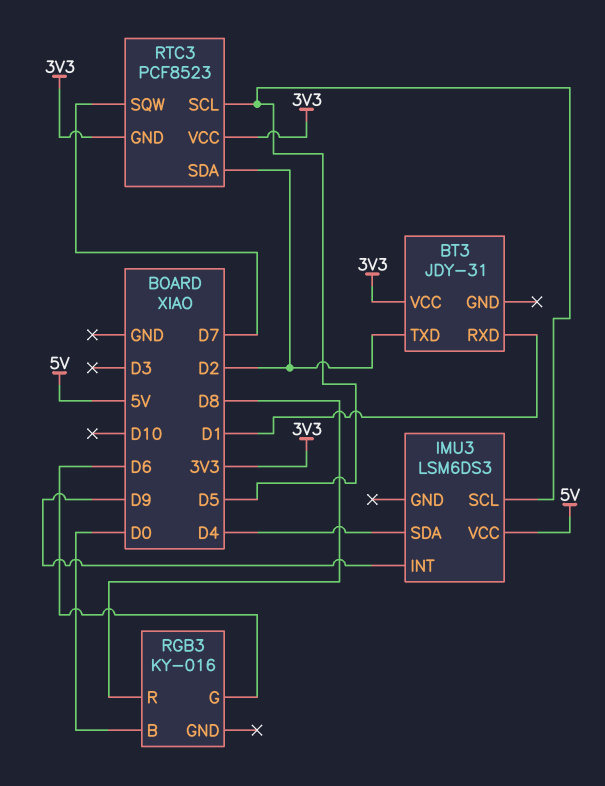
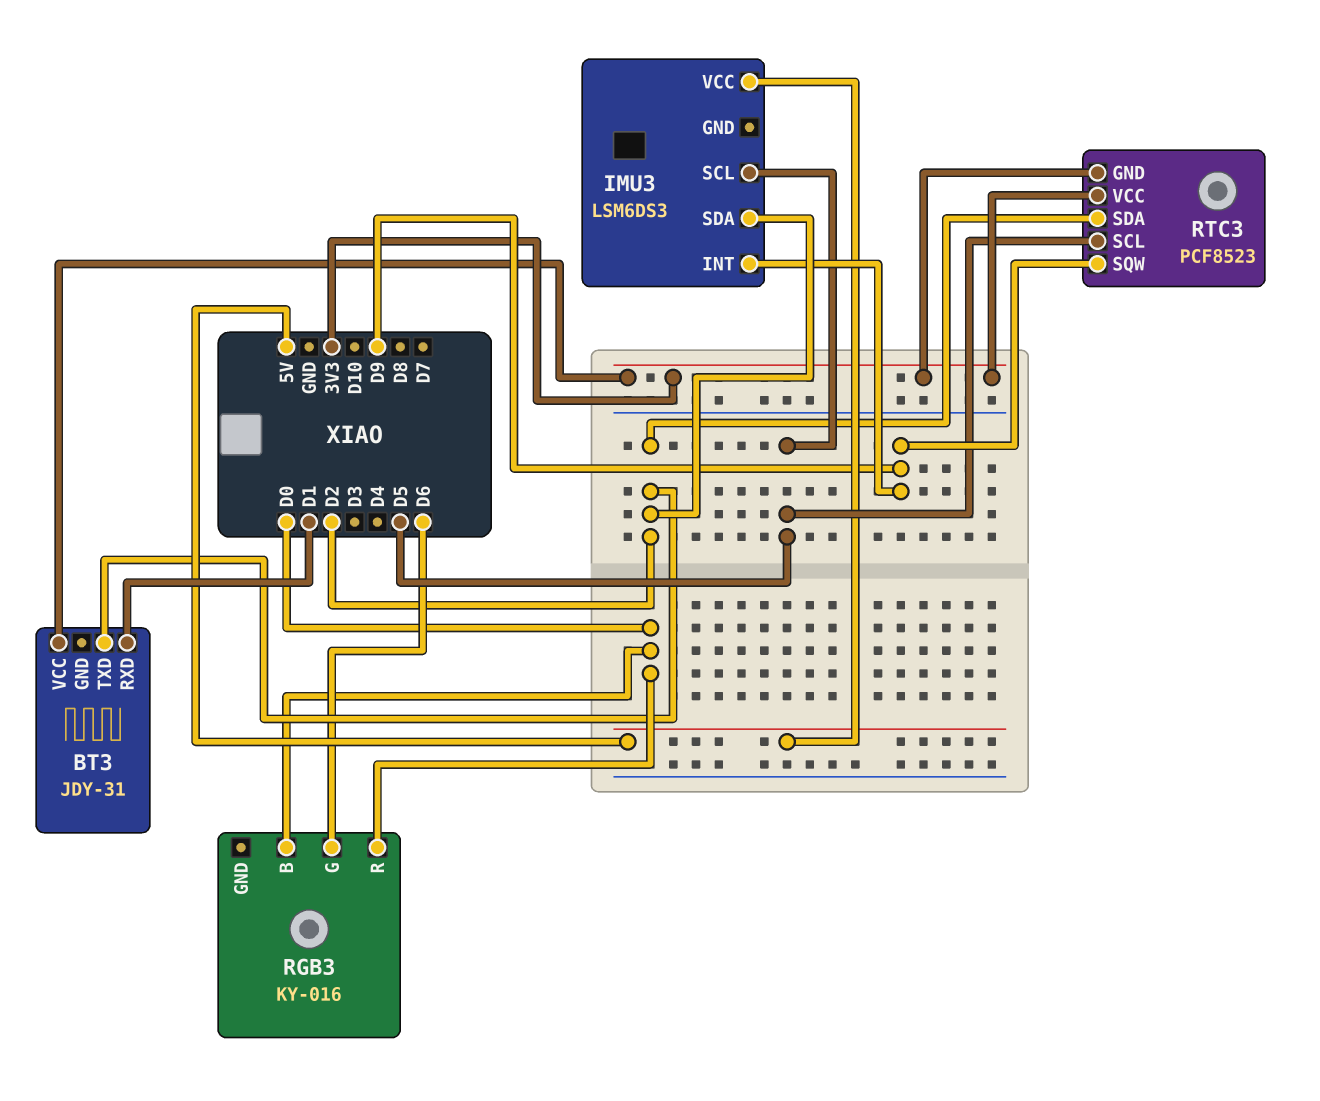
IMU3 pin SDA: D4 -> D2
RGB3 pin R: D8 -> D0
RTC3 pin SQW: D7 -> D9

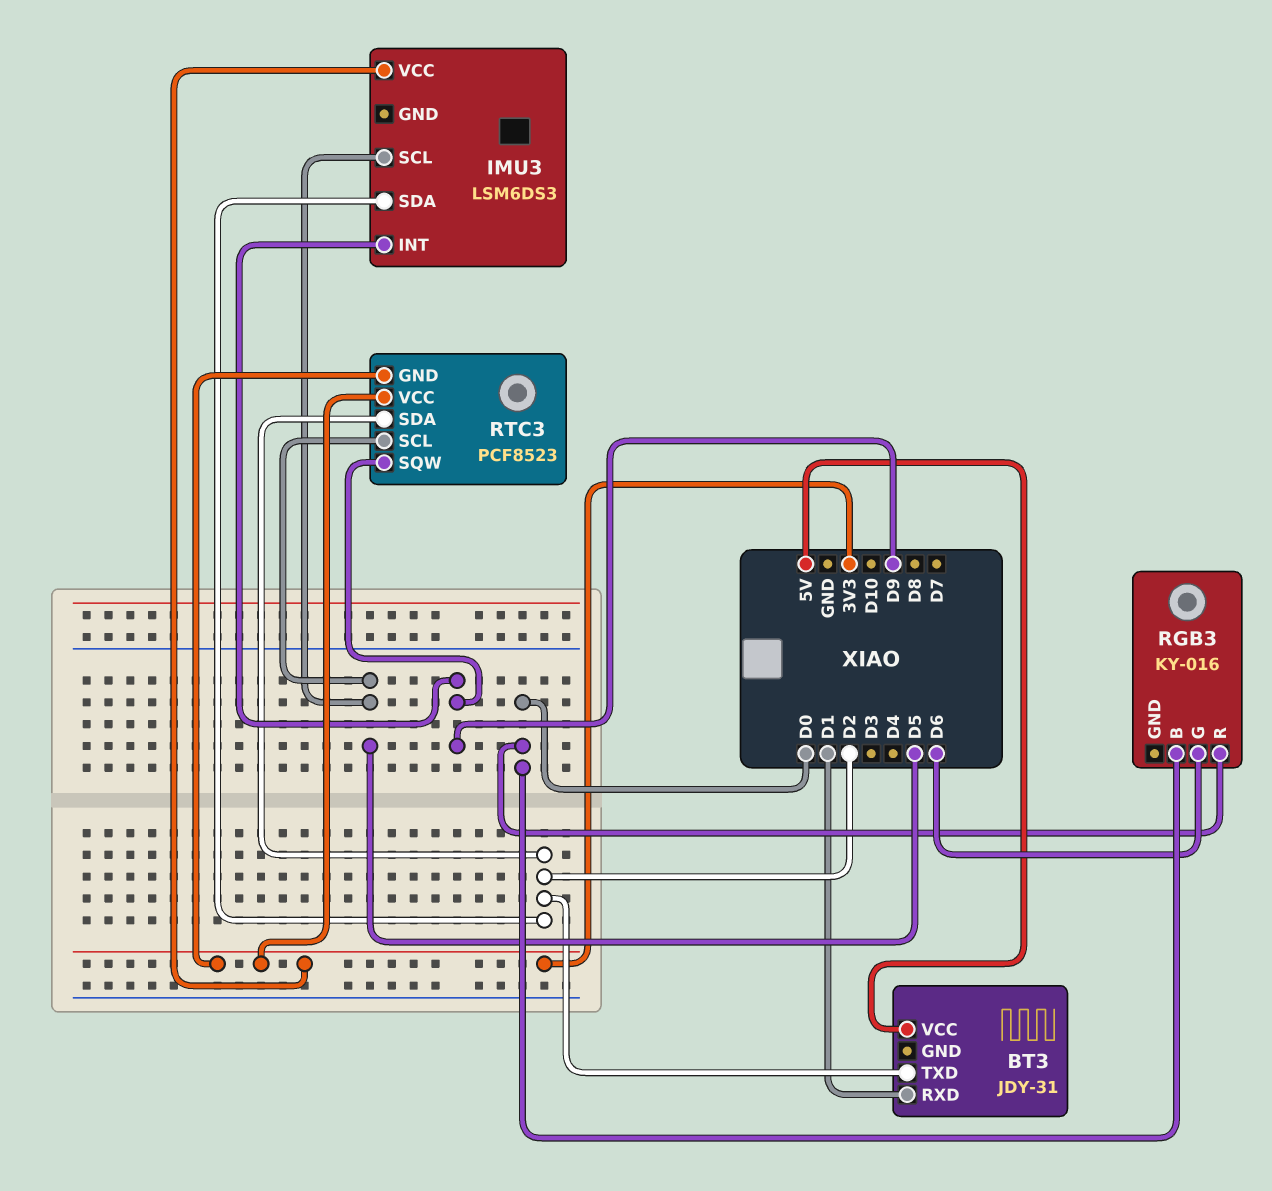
BT3 pin VCC: 3V3 -> 5V
IMU3 pin VCC: 5V -> 3V3

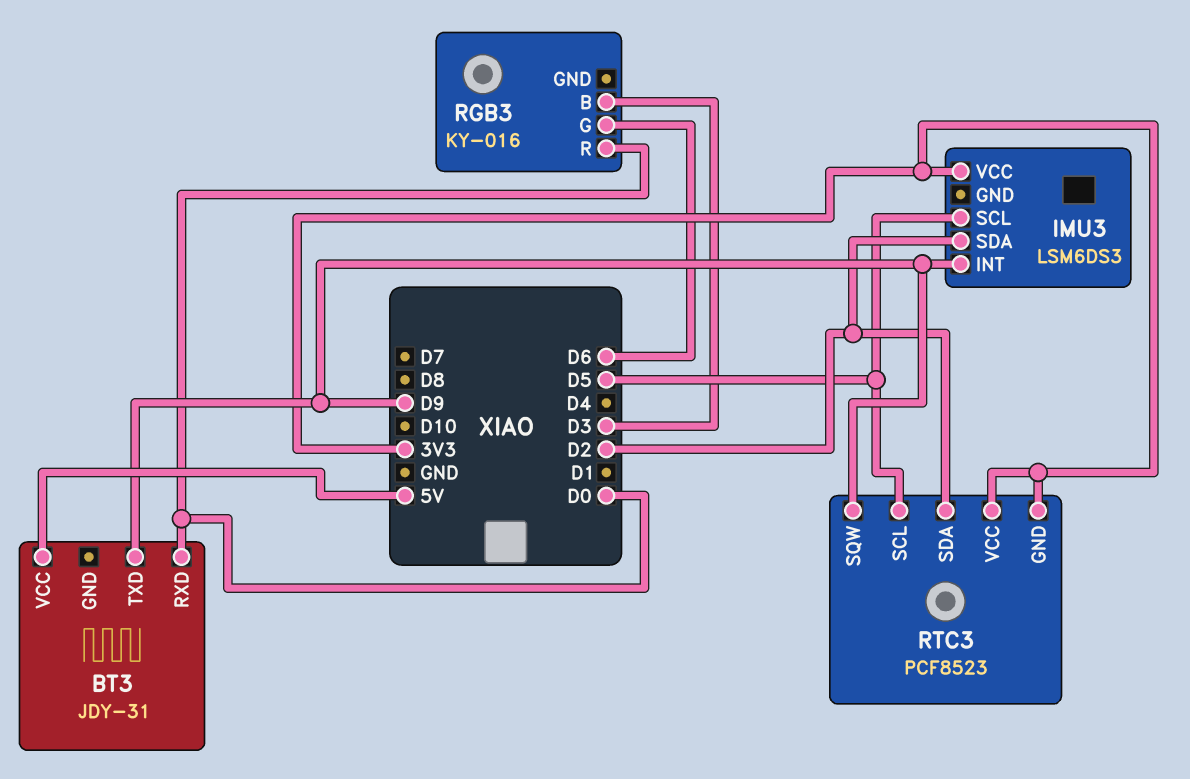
BT3 pin RXD: D1 -> D0
BT3 pin TXD: D2 -> D9
RGB3 pin B: D0 -> D3

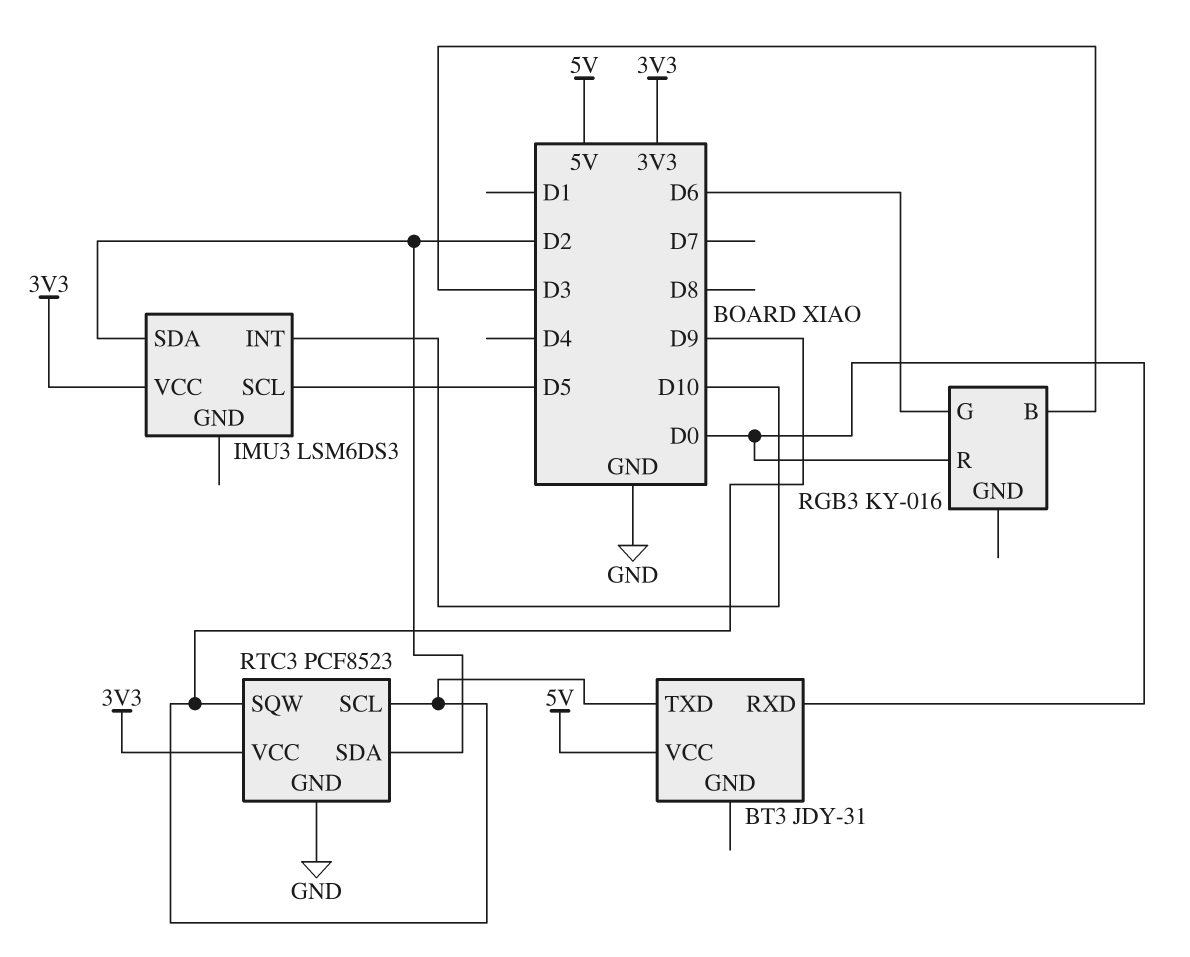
IMU3 pin INT: D9 -> D10
RTC3 pin GND: 3V3 -> GND
RTC3 pin SCL: D5 -> D9

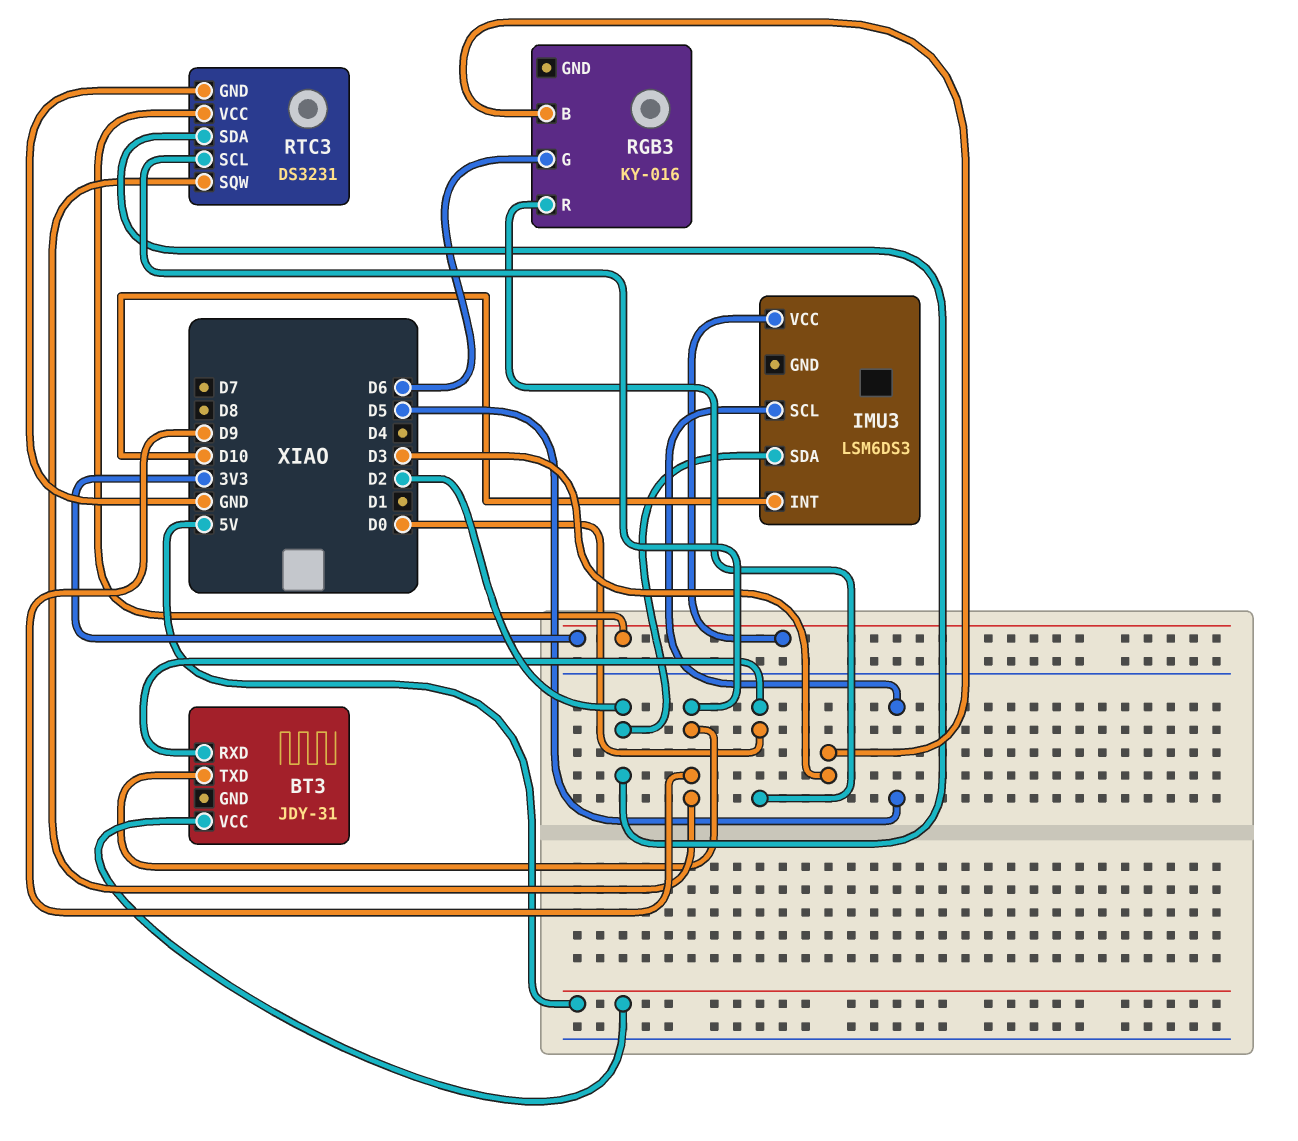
RTC3: PCF8523 -> DS3231

